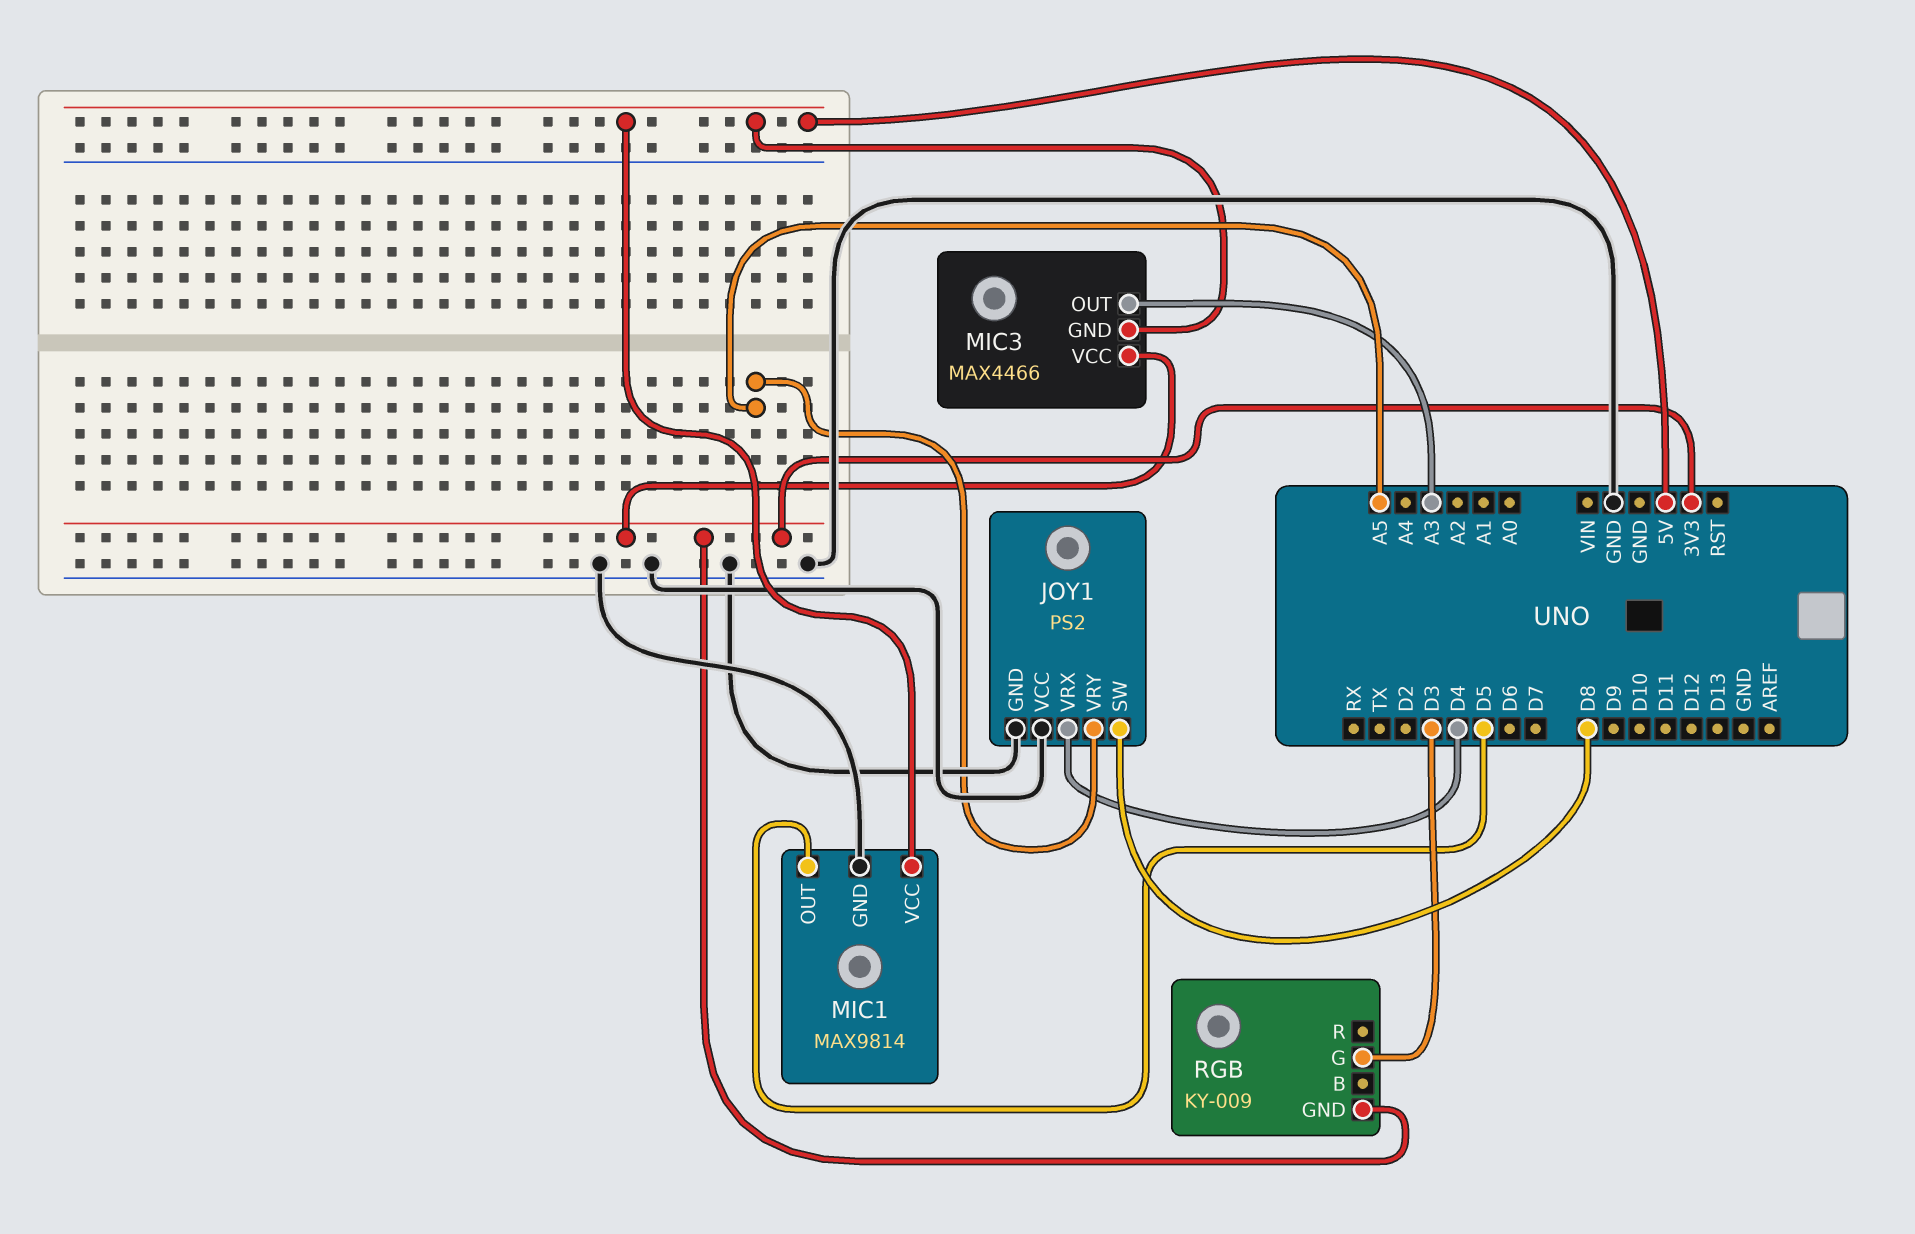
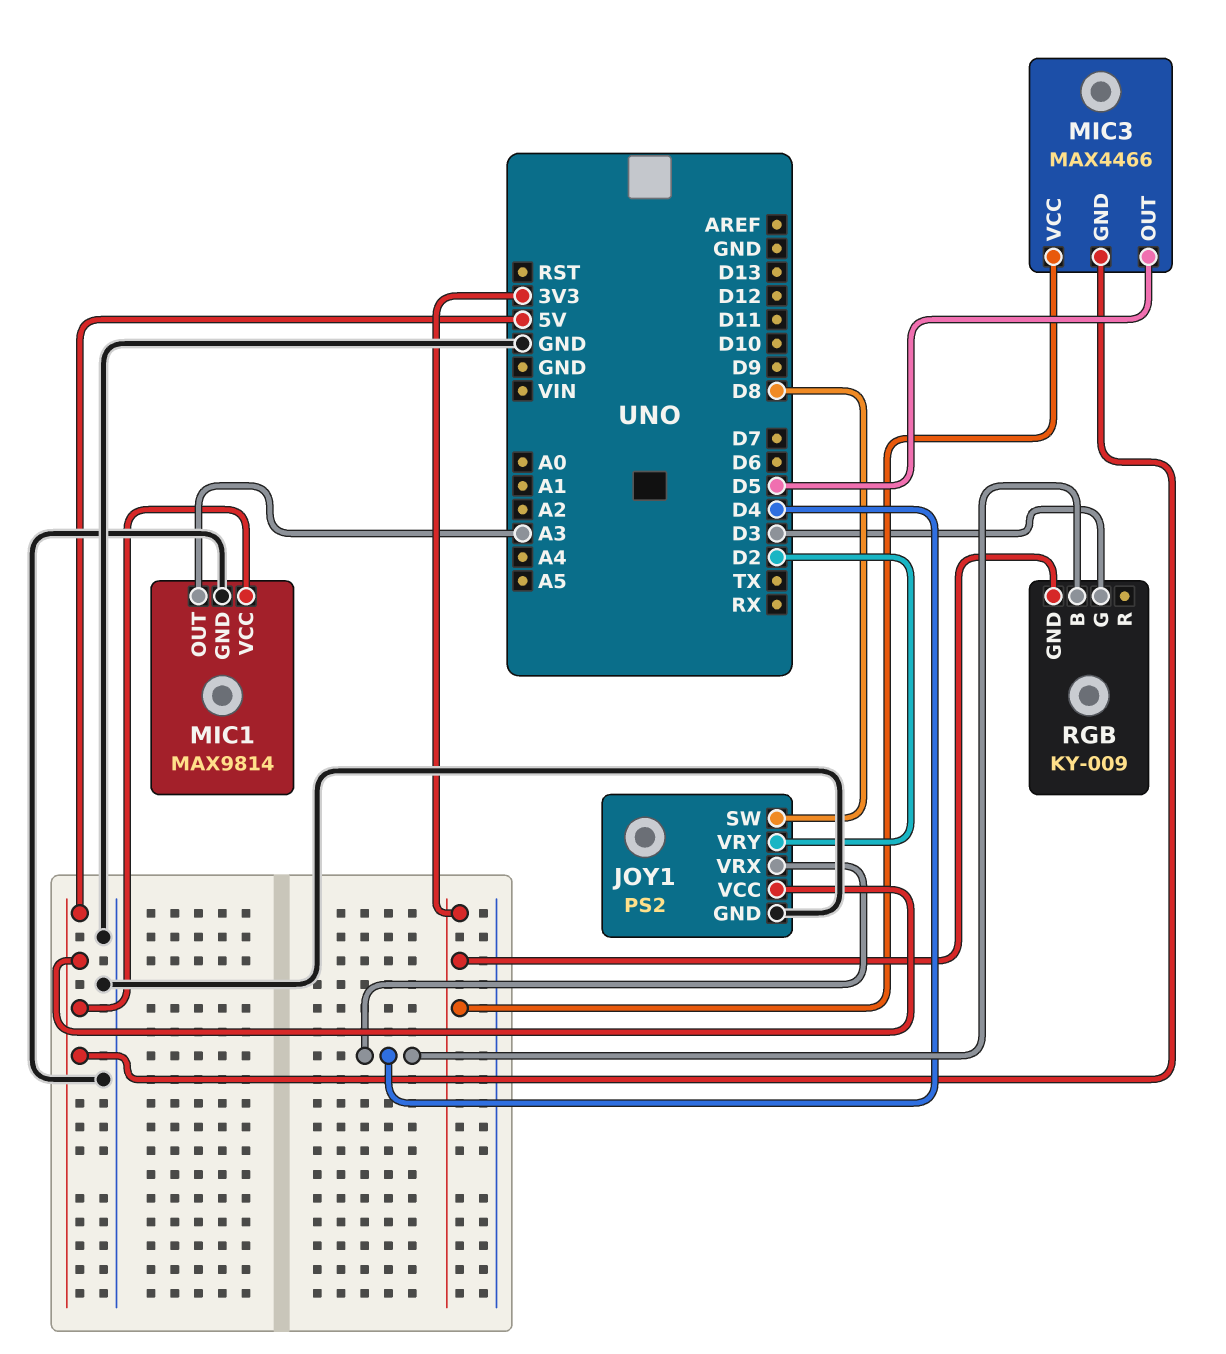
JOY1 pin VCC: GND -> 5V
JOY1 pin VRY: A5 -> D2
MIC1 pin OUT: D5 -> A3
MIC3 pin OUT: A3 -> D5
RGB pin B: none -> D4

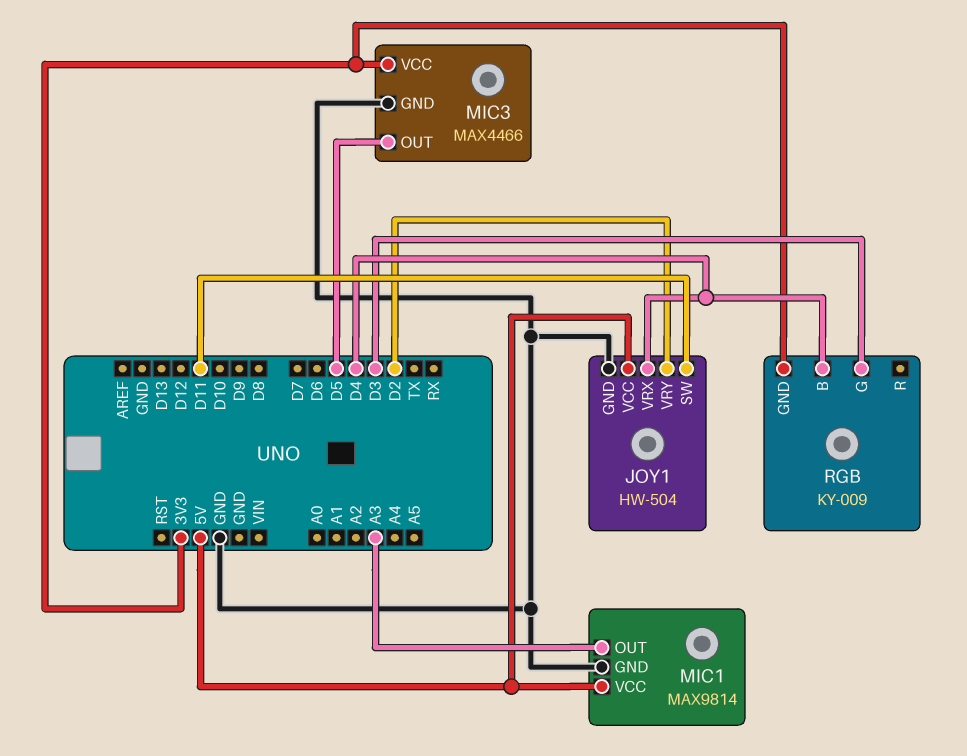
JOY1: PS2 -> HW-504
JOY1 pin SW: D8 -> D11
MIC3 pin GND: 5V -> GND

